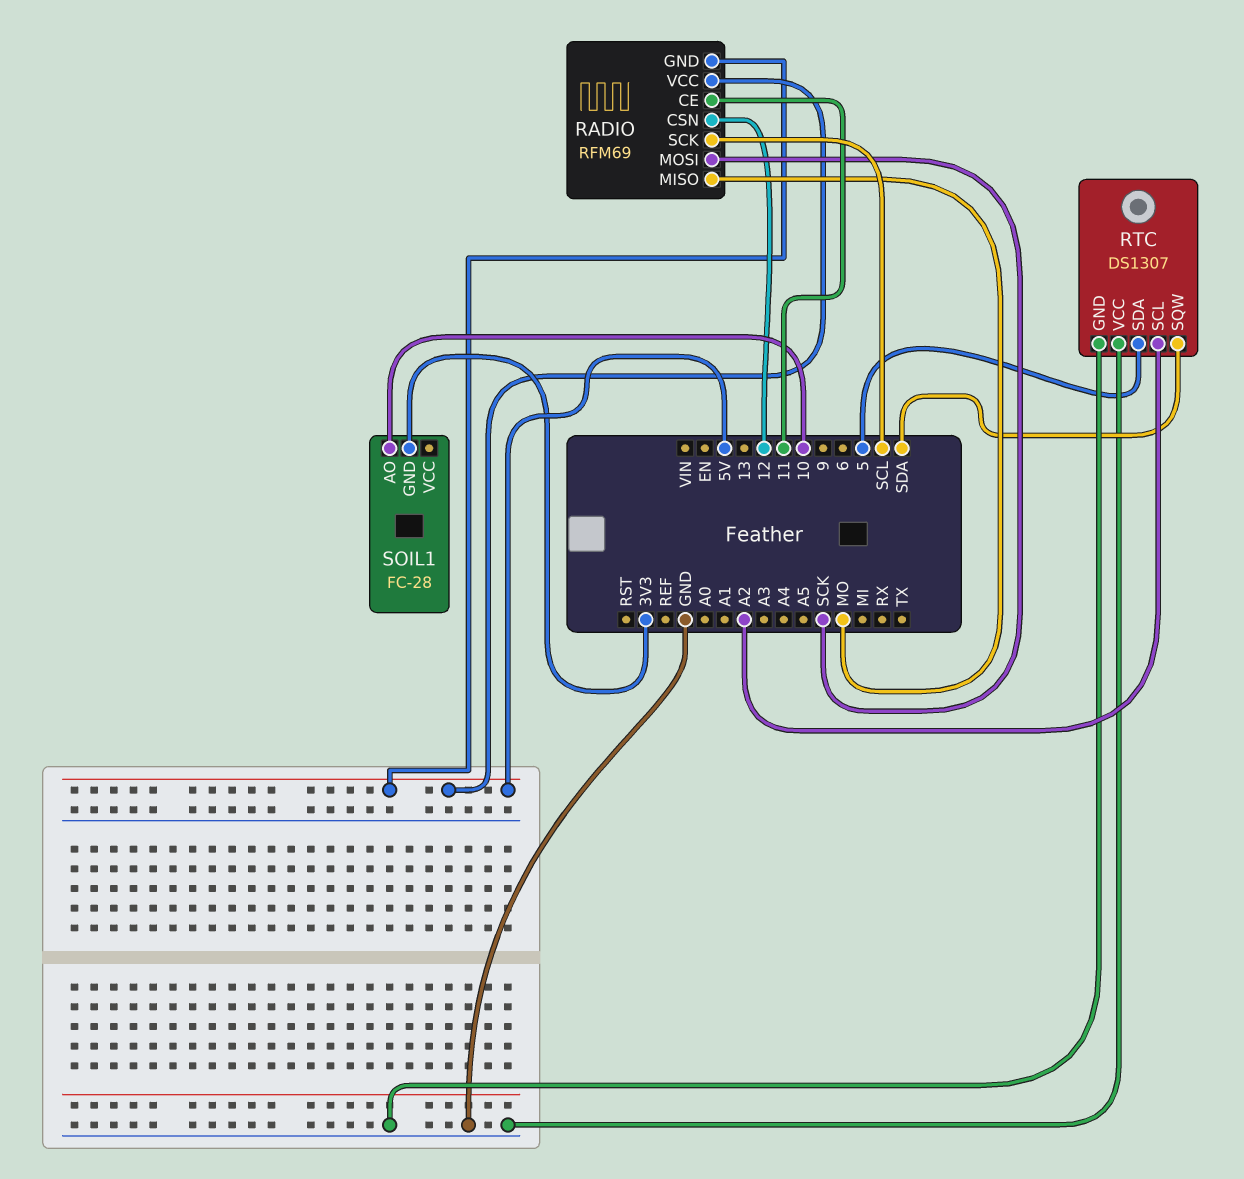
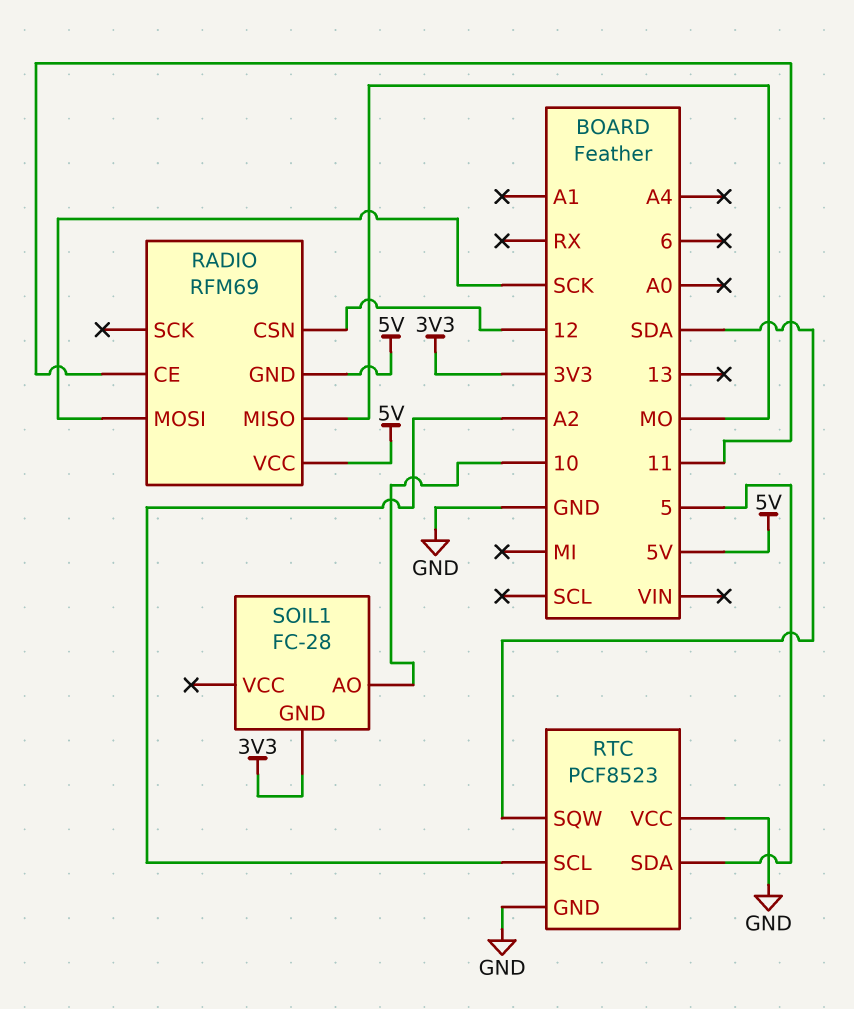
RADIO pin SCK: SCL -> none
RTC: DS1307 -> PCF8523

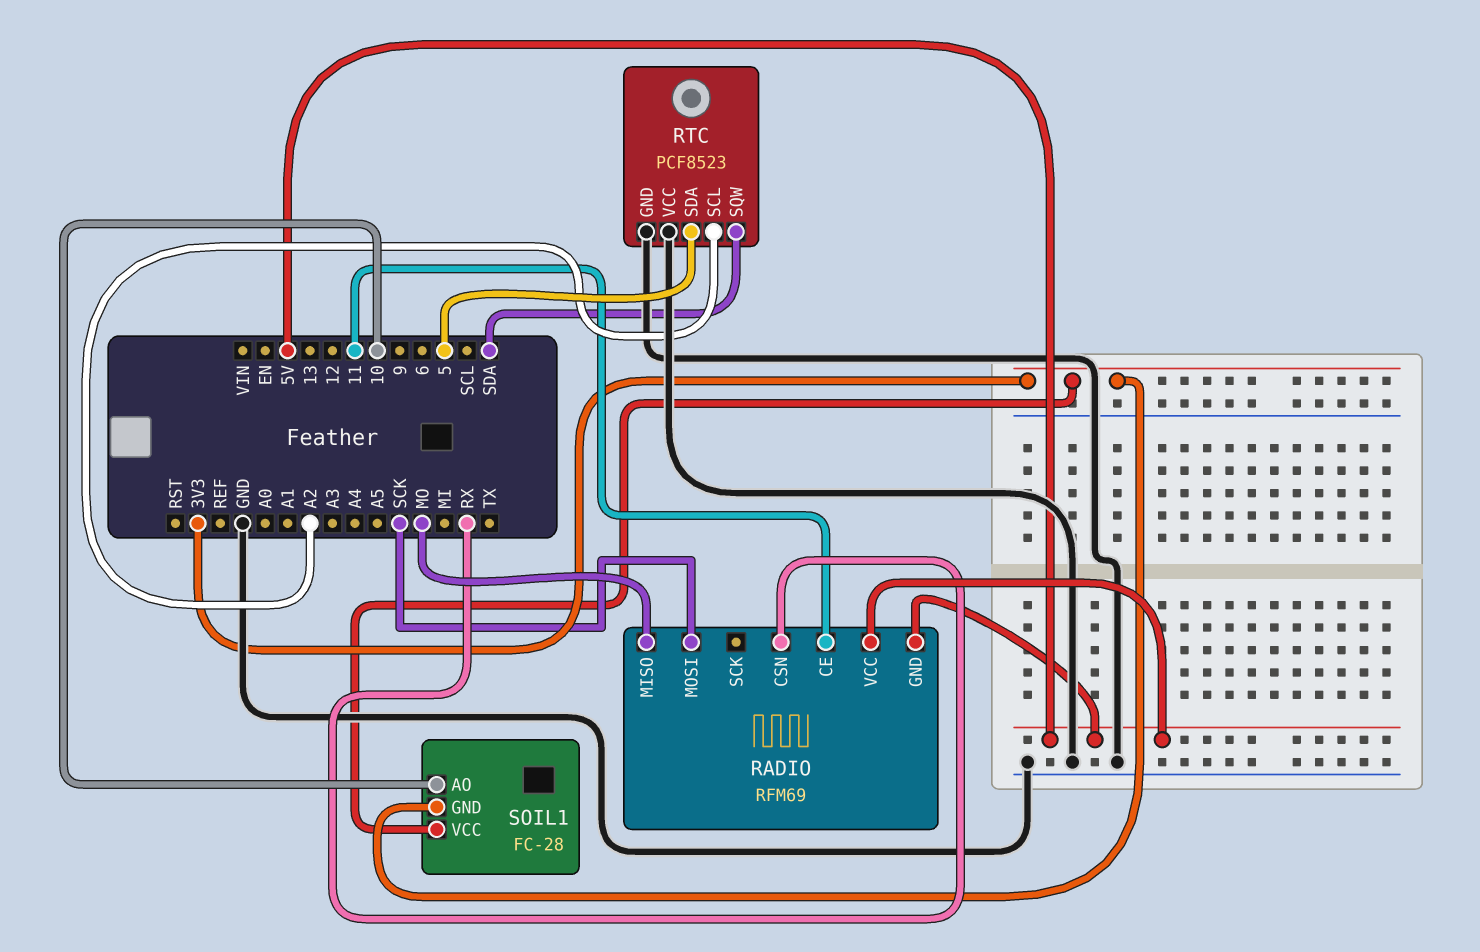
RADIO pin CSN: 12 -> RX
SOIL1 pin VCC: none -> 3V3

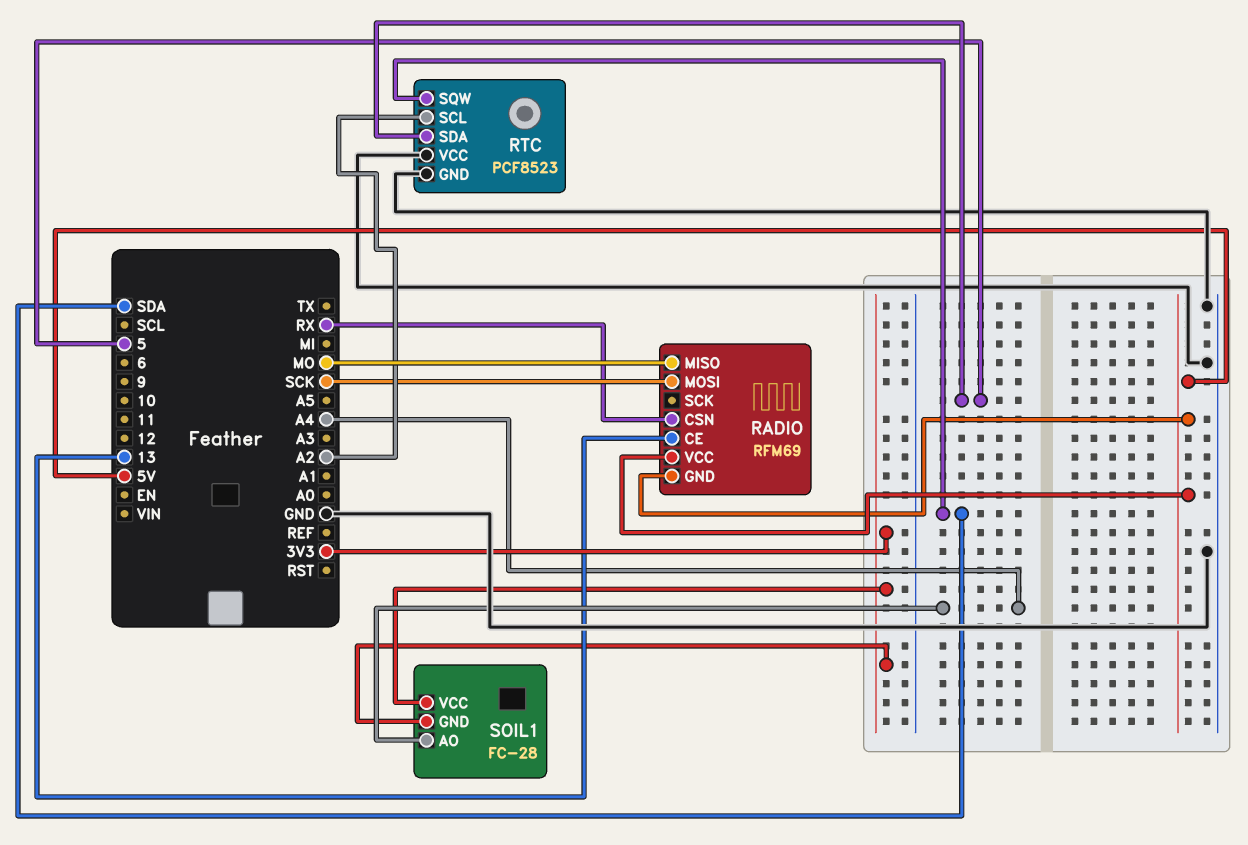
RADIO pin CE: 11 -> 13
SOIL1 pin AO: 10 -> A4

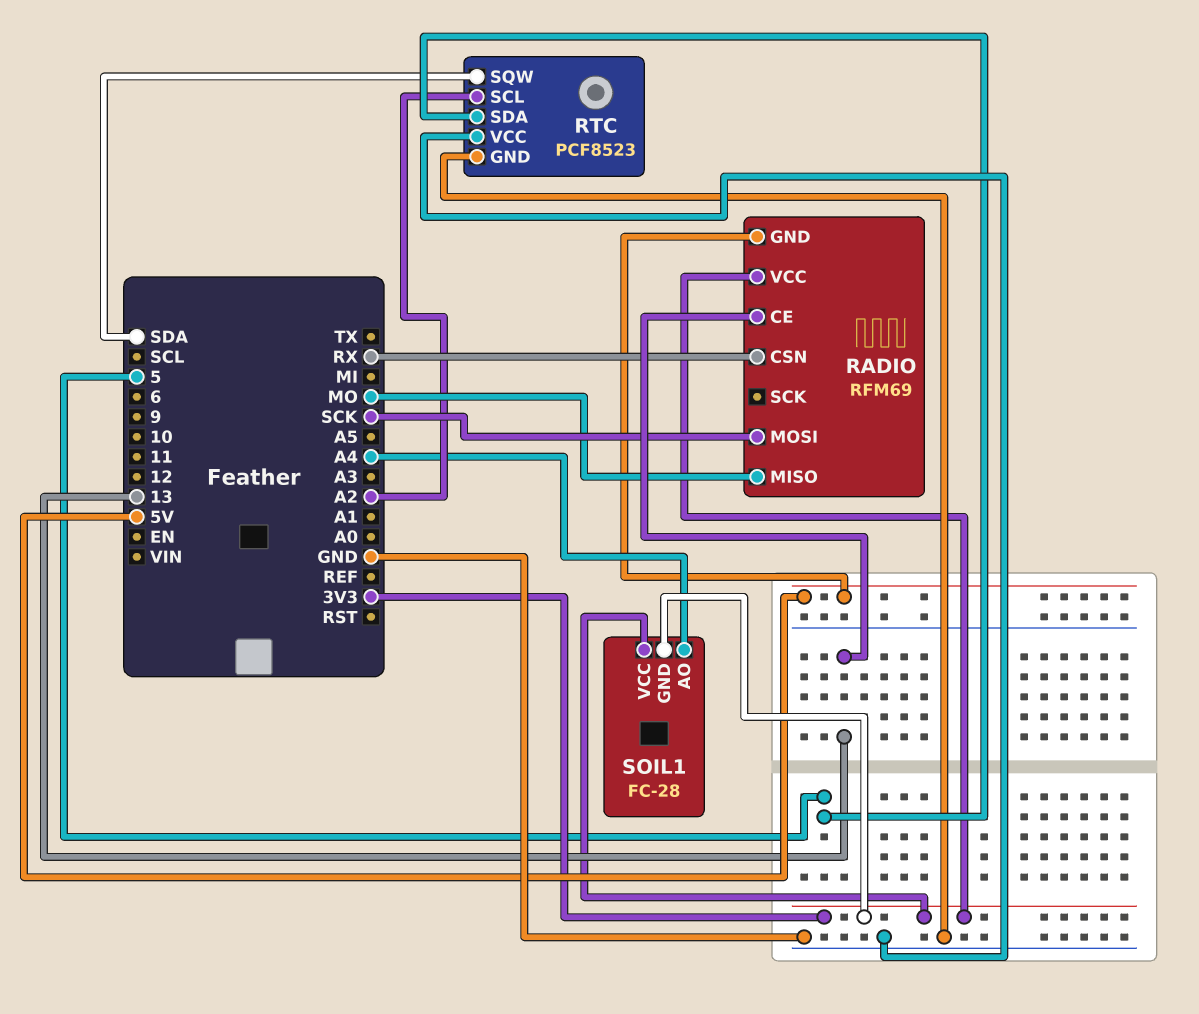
RADIO pin VCC: 5V -> 3V3

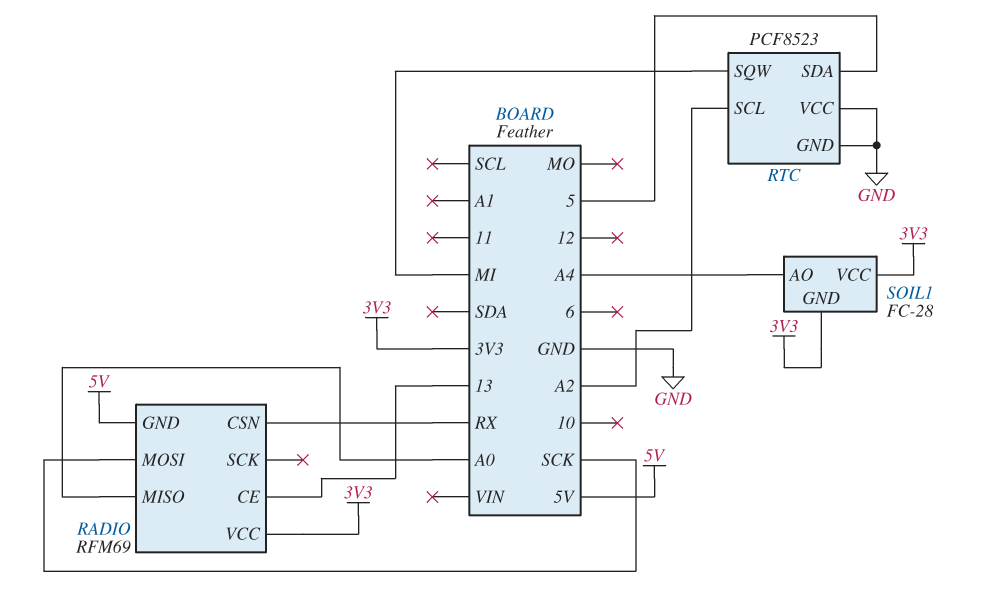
RADIO pin MISO: MO -> A0
RTC pin SQW: SDA -> MI

